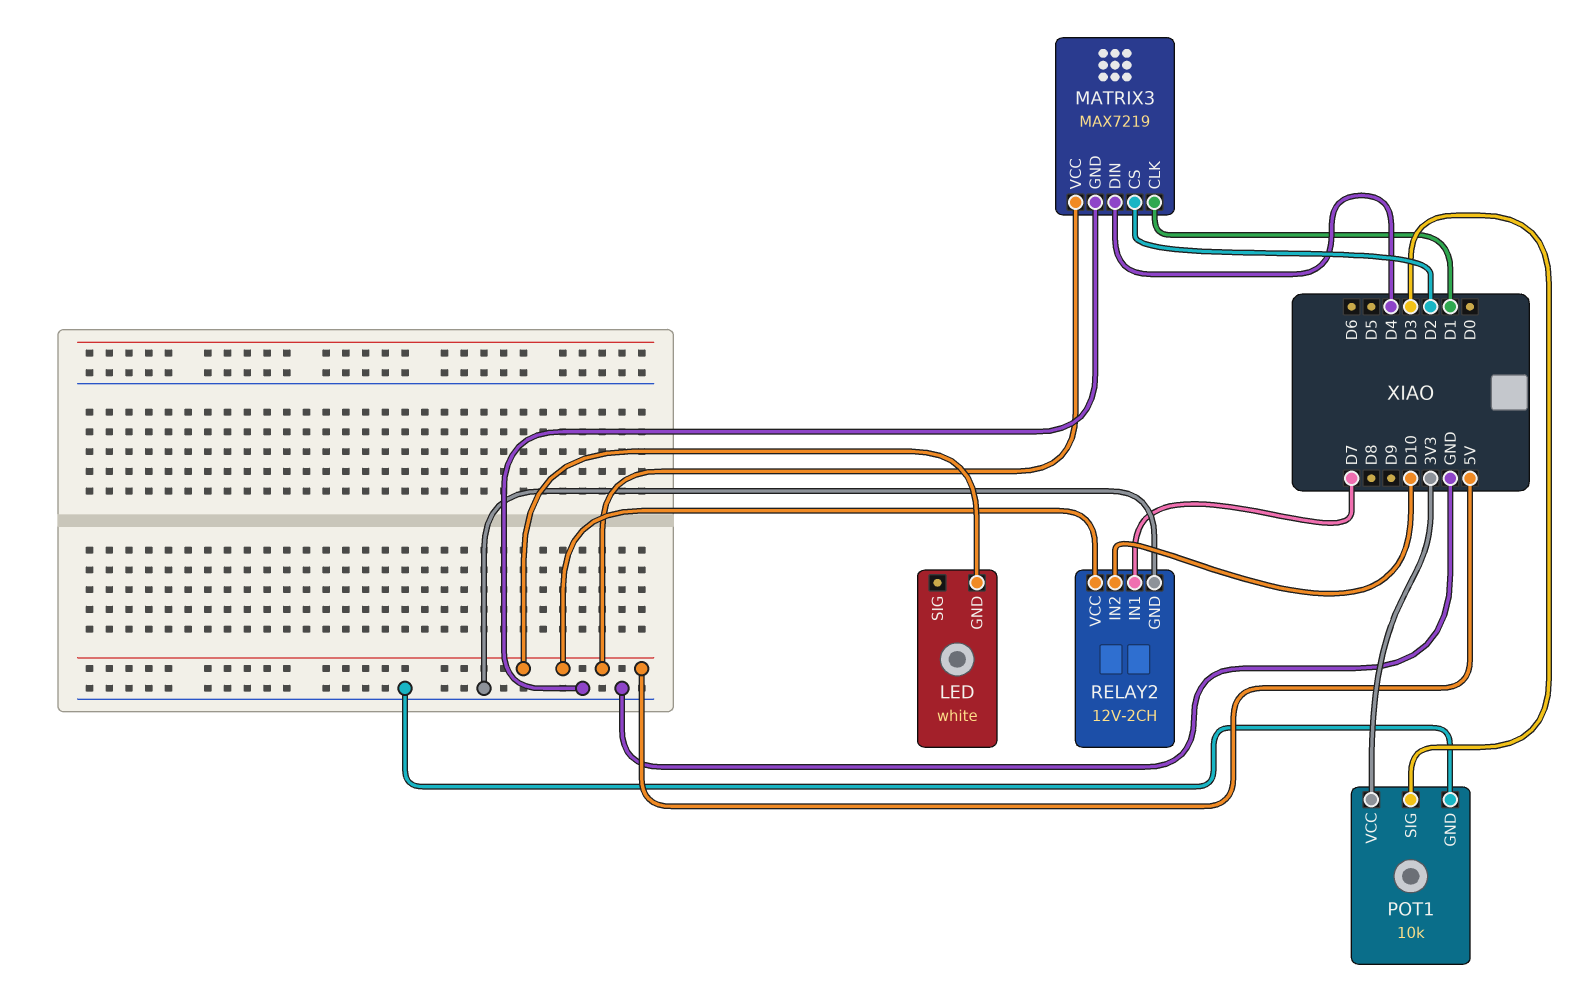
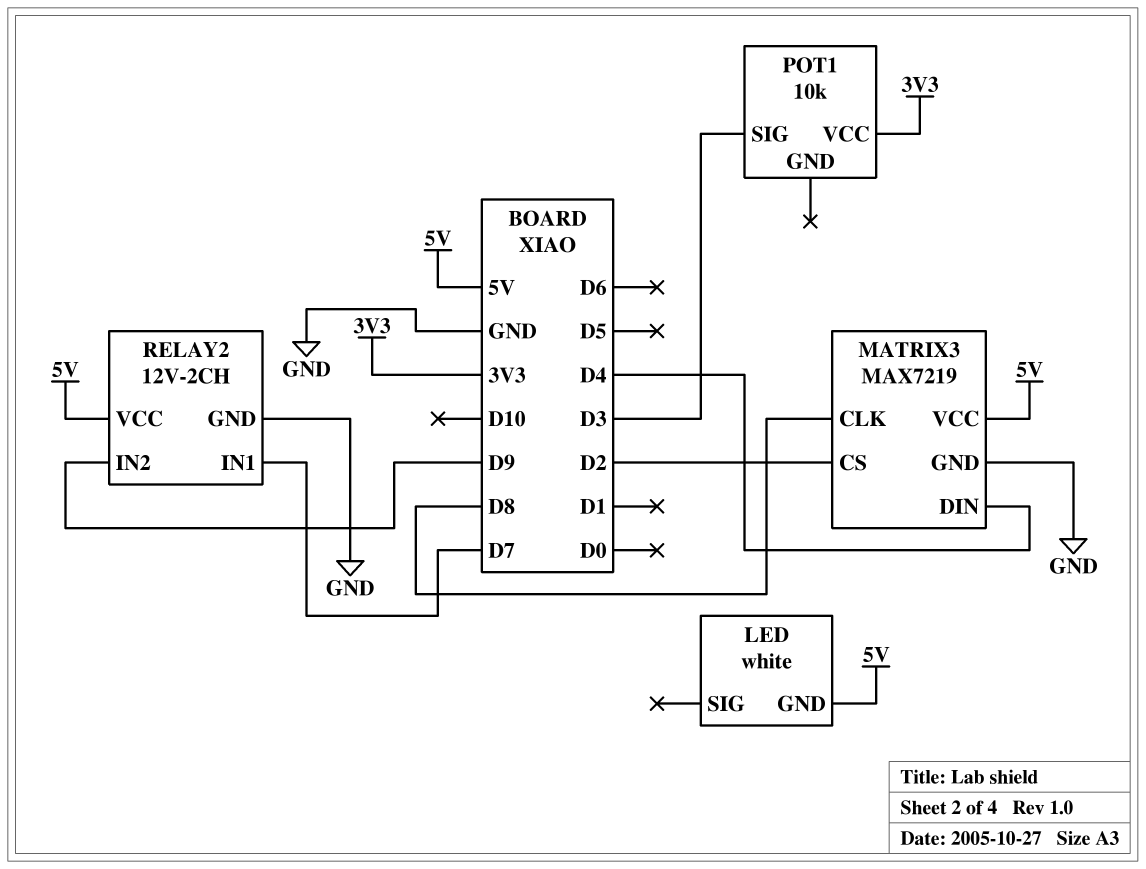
MATRIX3 pin CLK: D1 -> D8
POT1 pin GND: GND -> none
RELAY2 pin IN2: D10 -> D9

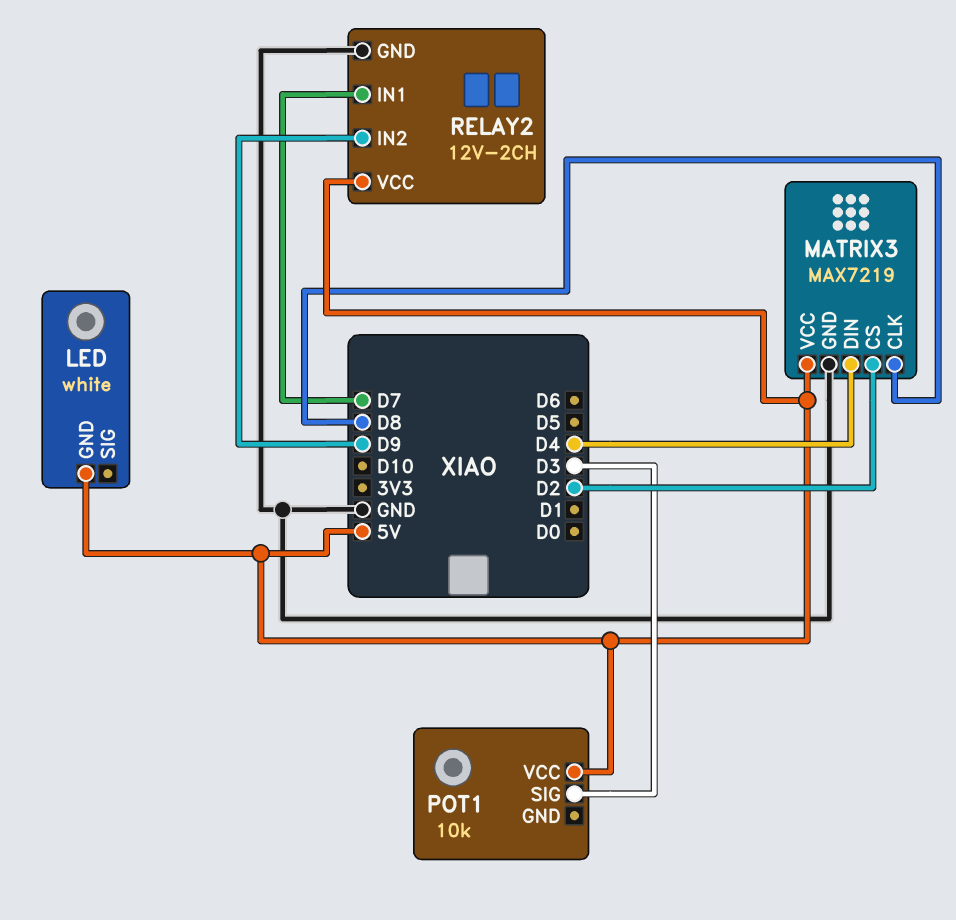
POT1 pin VCC: 3V3 -> 5V

